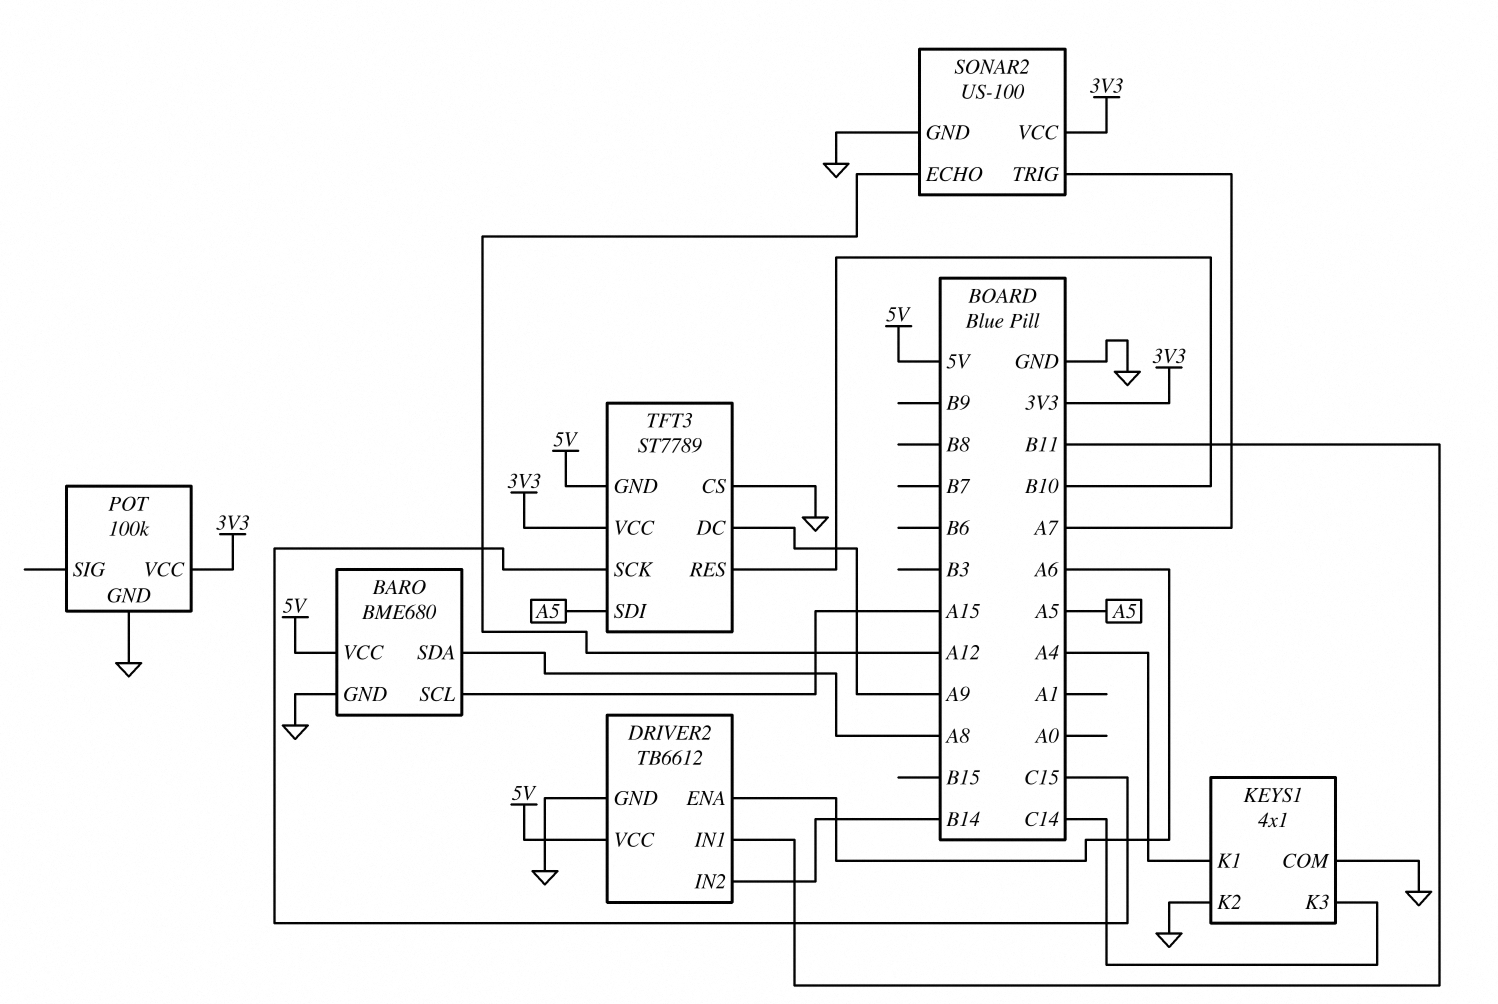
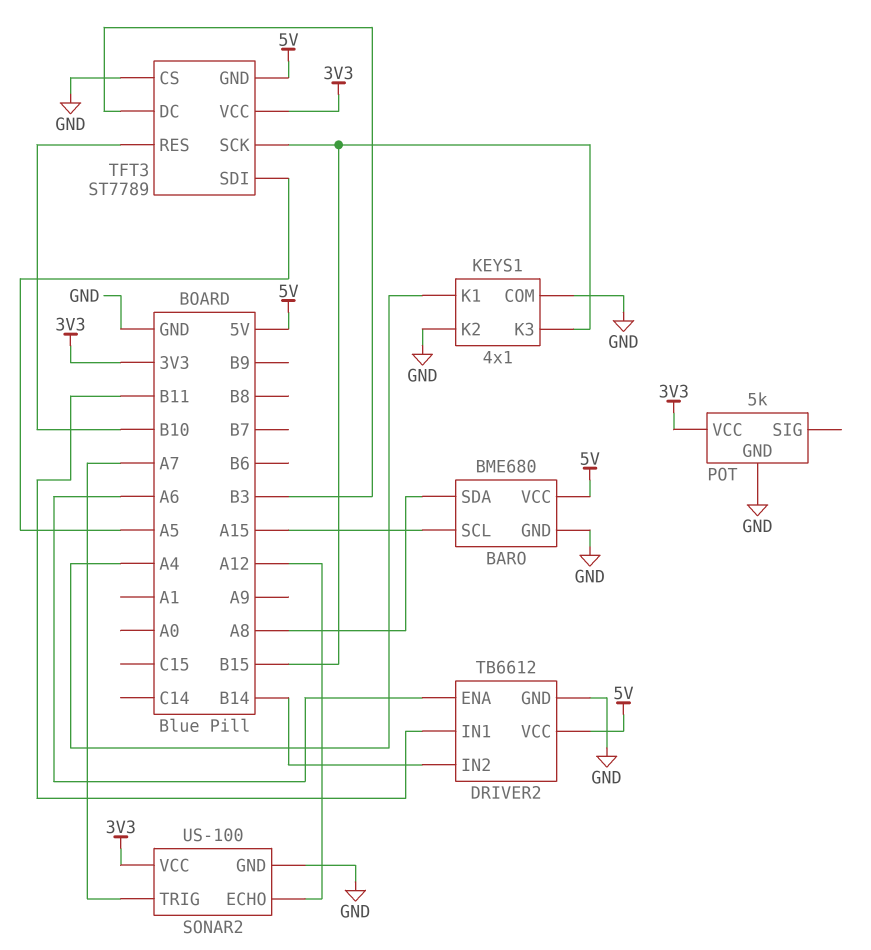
KEYS1 pin K3: C14 -> B15
POT: 100k -> 5k
TFT3 pin DC: A9 -> B3
TFT3 pin SCK: C15 -> B15

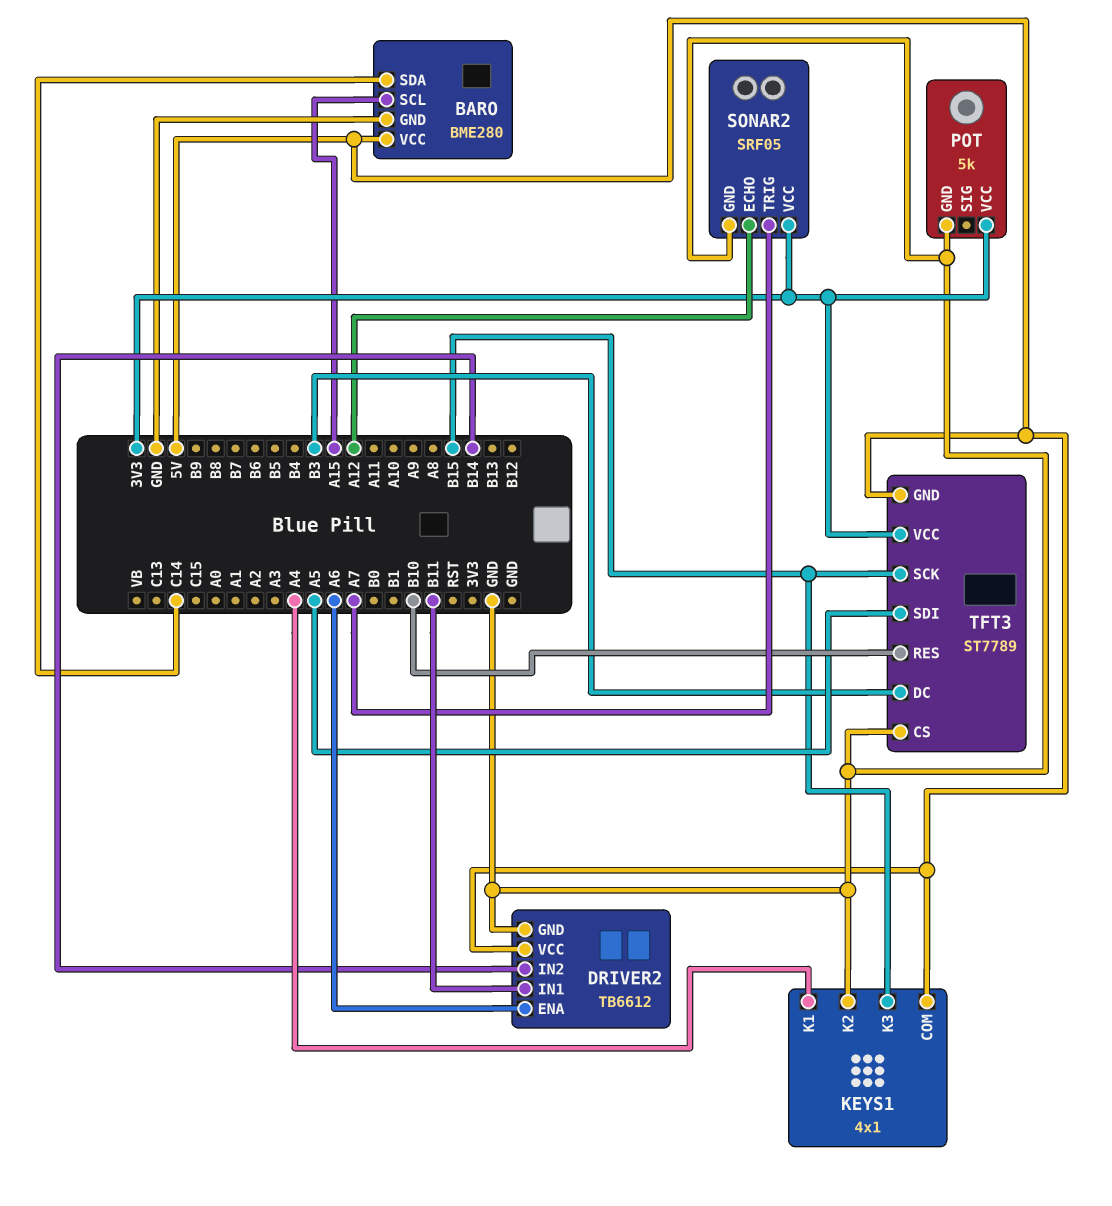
BARO: BME680 -> BME280
BARO pin SDA: A8 -> C14
KEYS1 pin COM: GND -> 5V
SONAR2: US-100 -> SRF05

